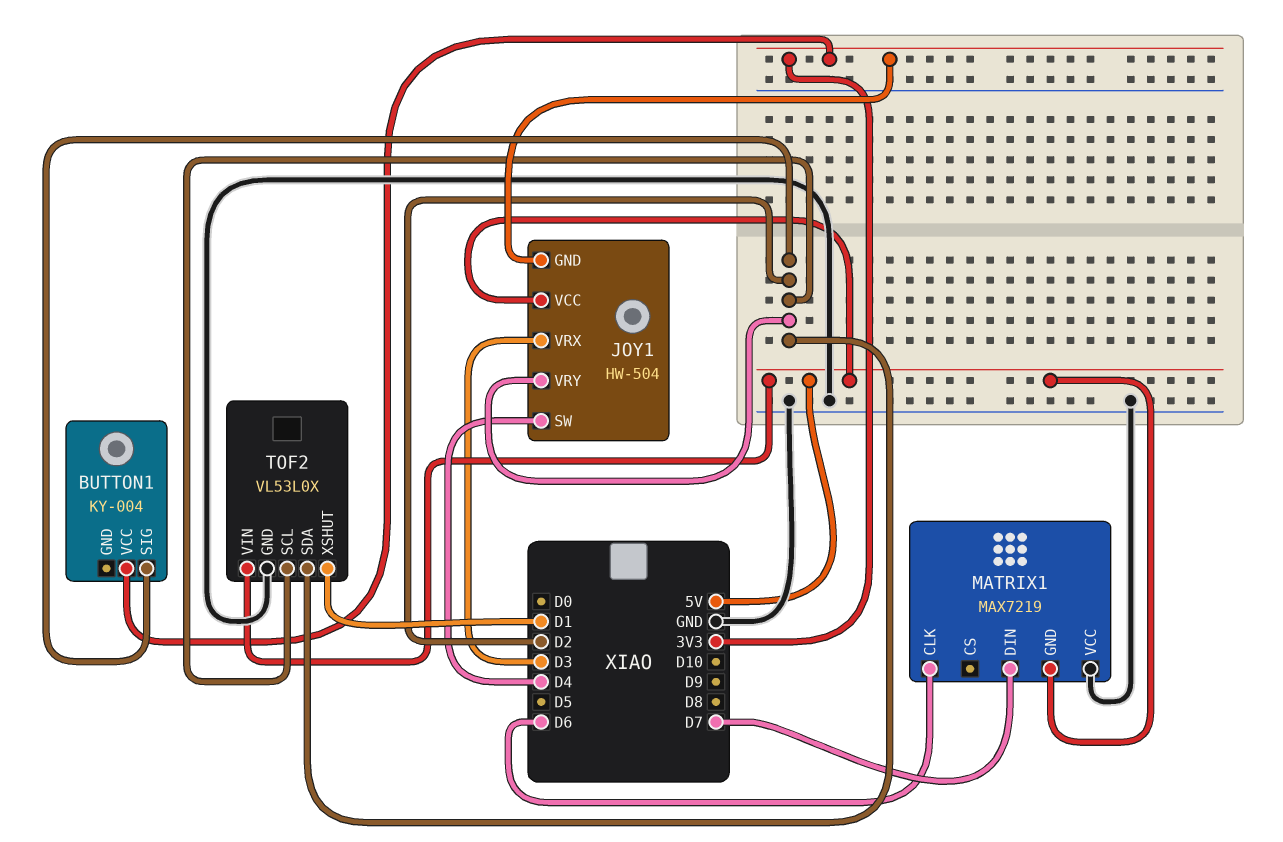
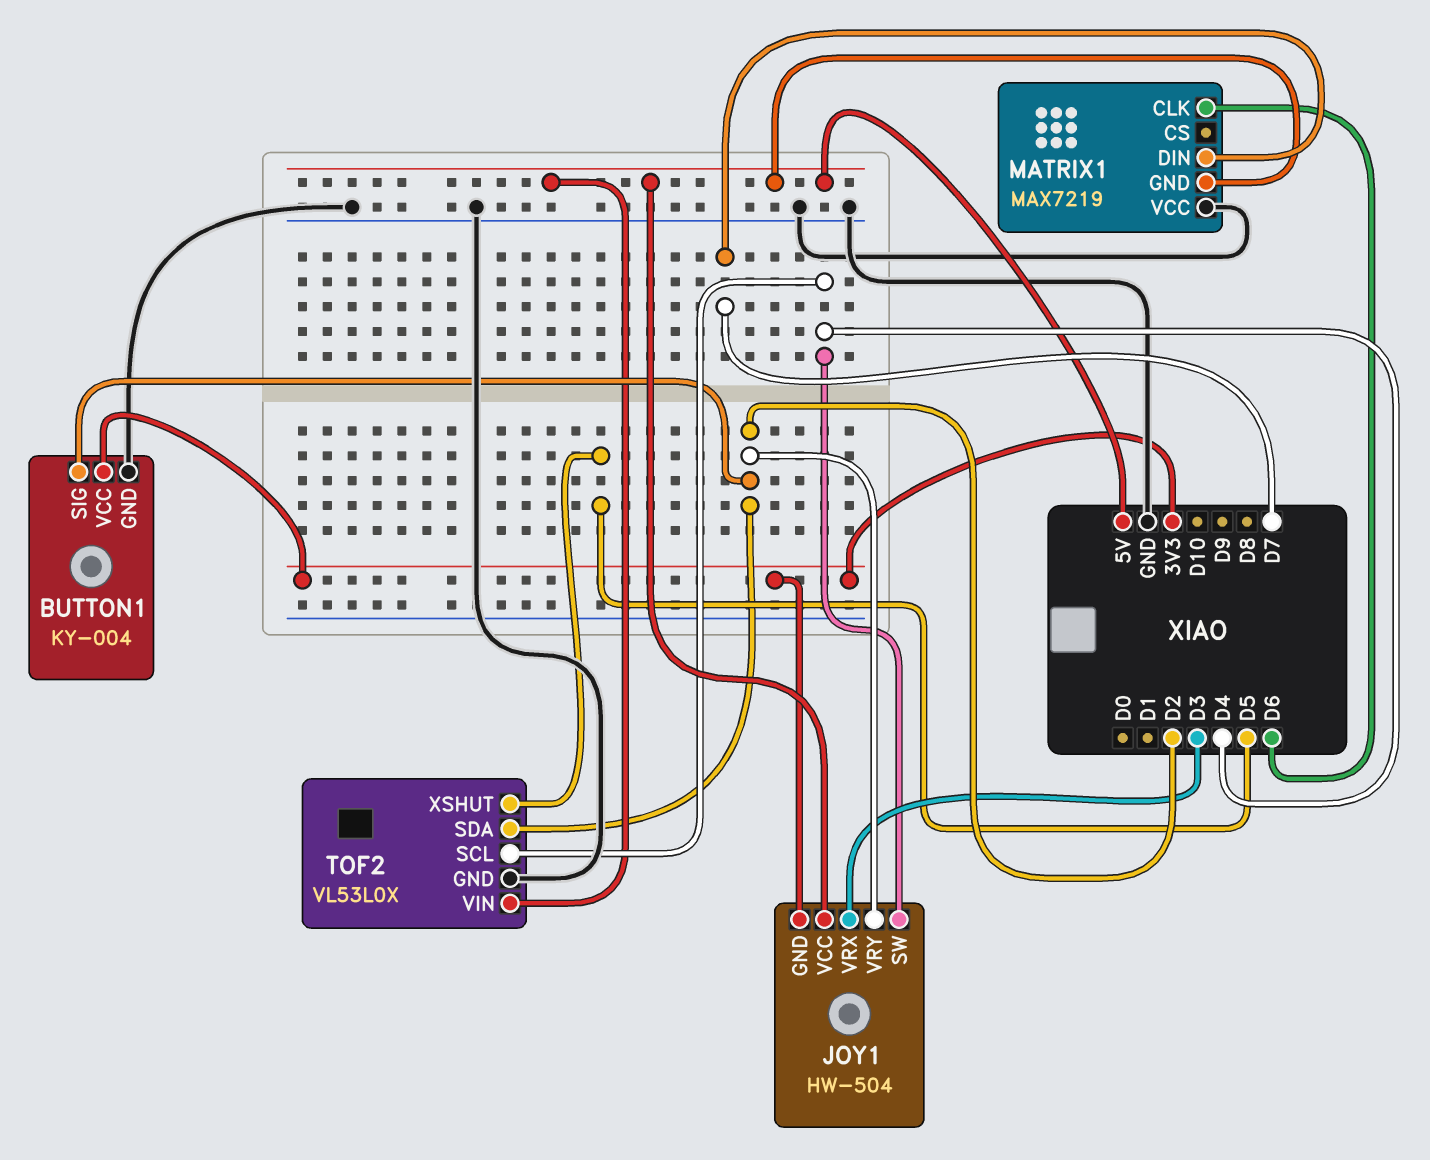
BUTTON1 pin GND: none -> GND
TOF2 pin SCL: D2 -> D4
TOF2 pin XSHUT: D1 -> D5

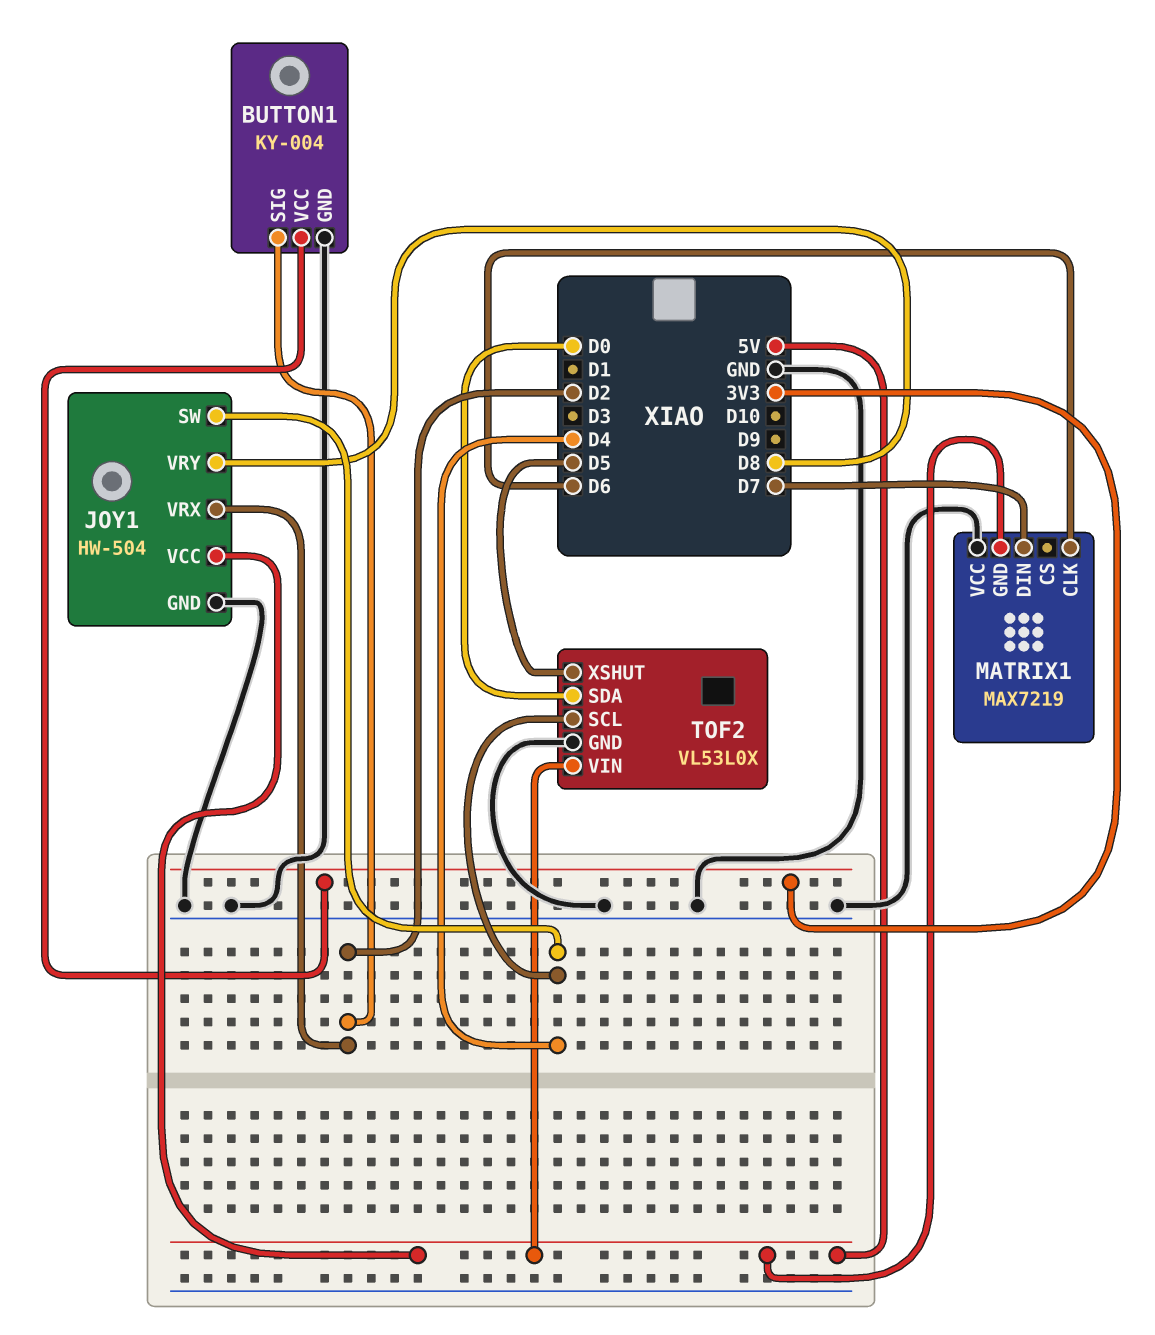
JOY1 pin GND: 3V3 -> GND
JOY1 pin VRX: D3 -> D2
JOY1 pin VRY: D2 -> D8
TOF2 pin SDA: D2 -> D0

